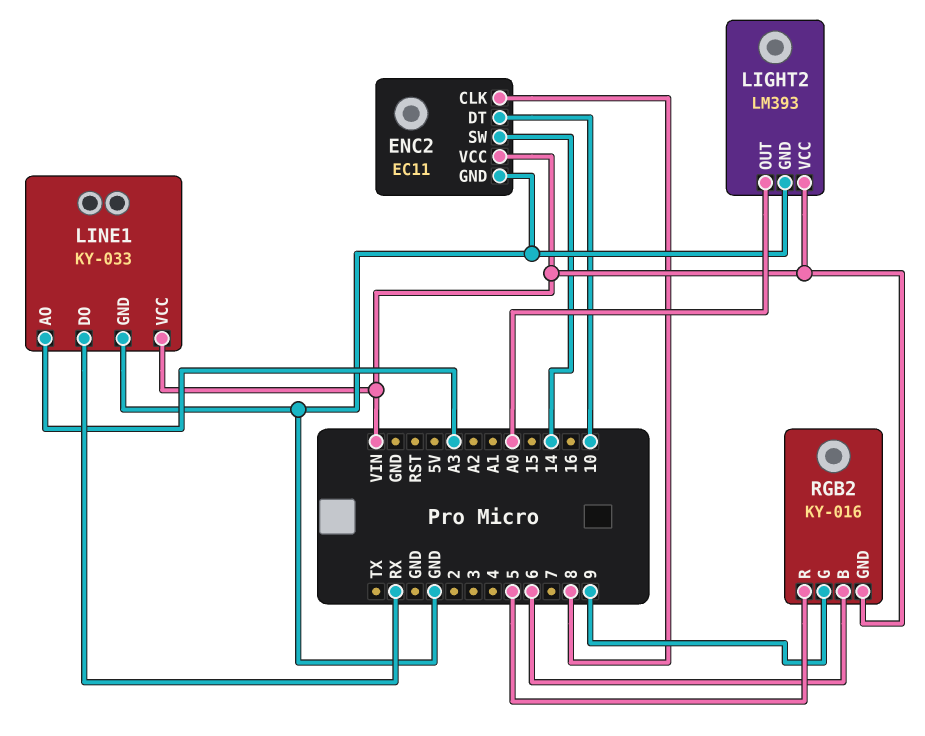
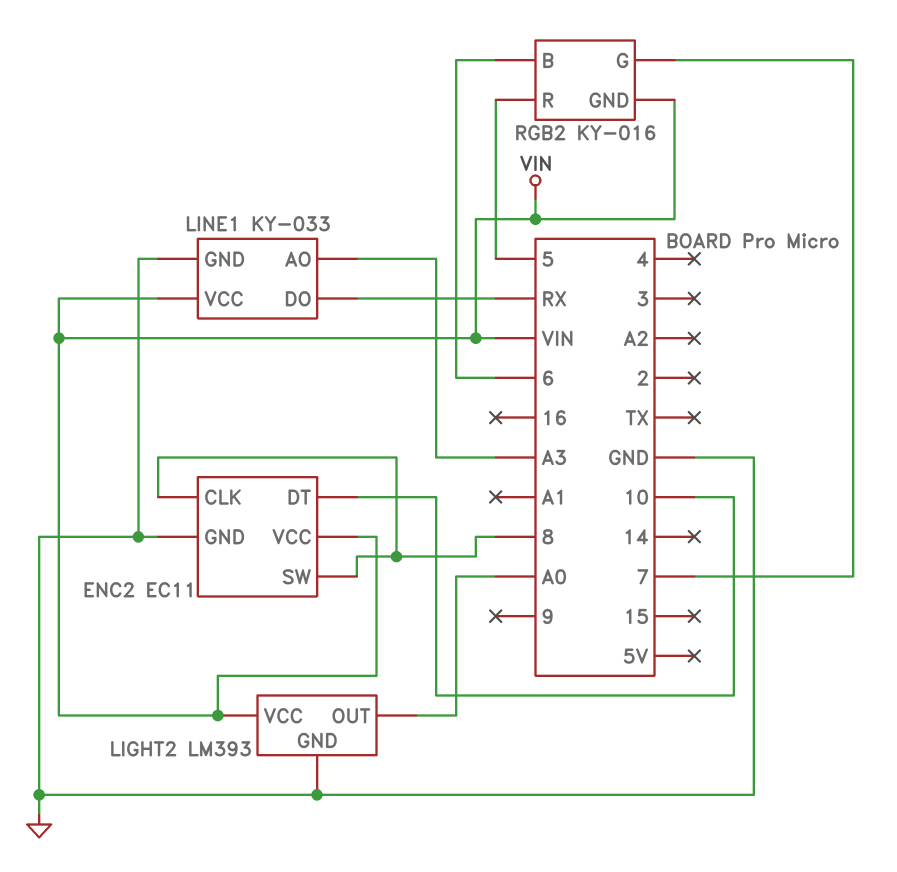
ENC2 pin SW: 14 -> 8
RGB2 pin G: 9 -> 7

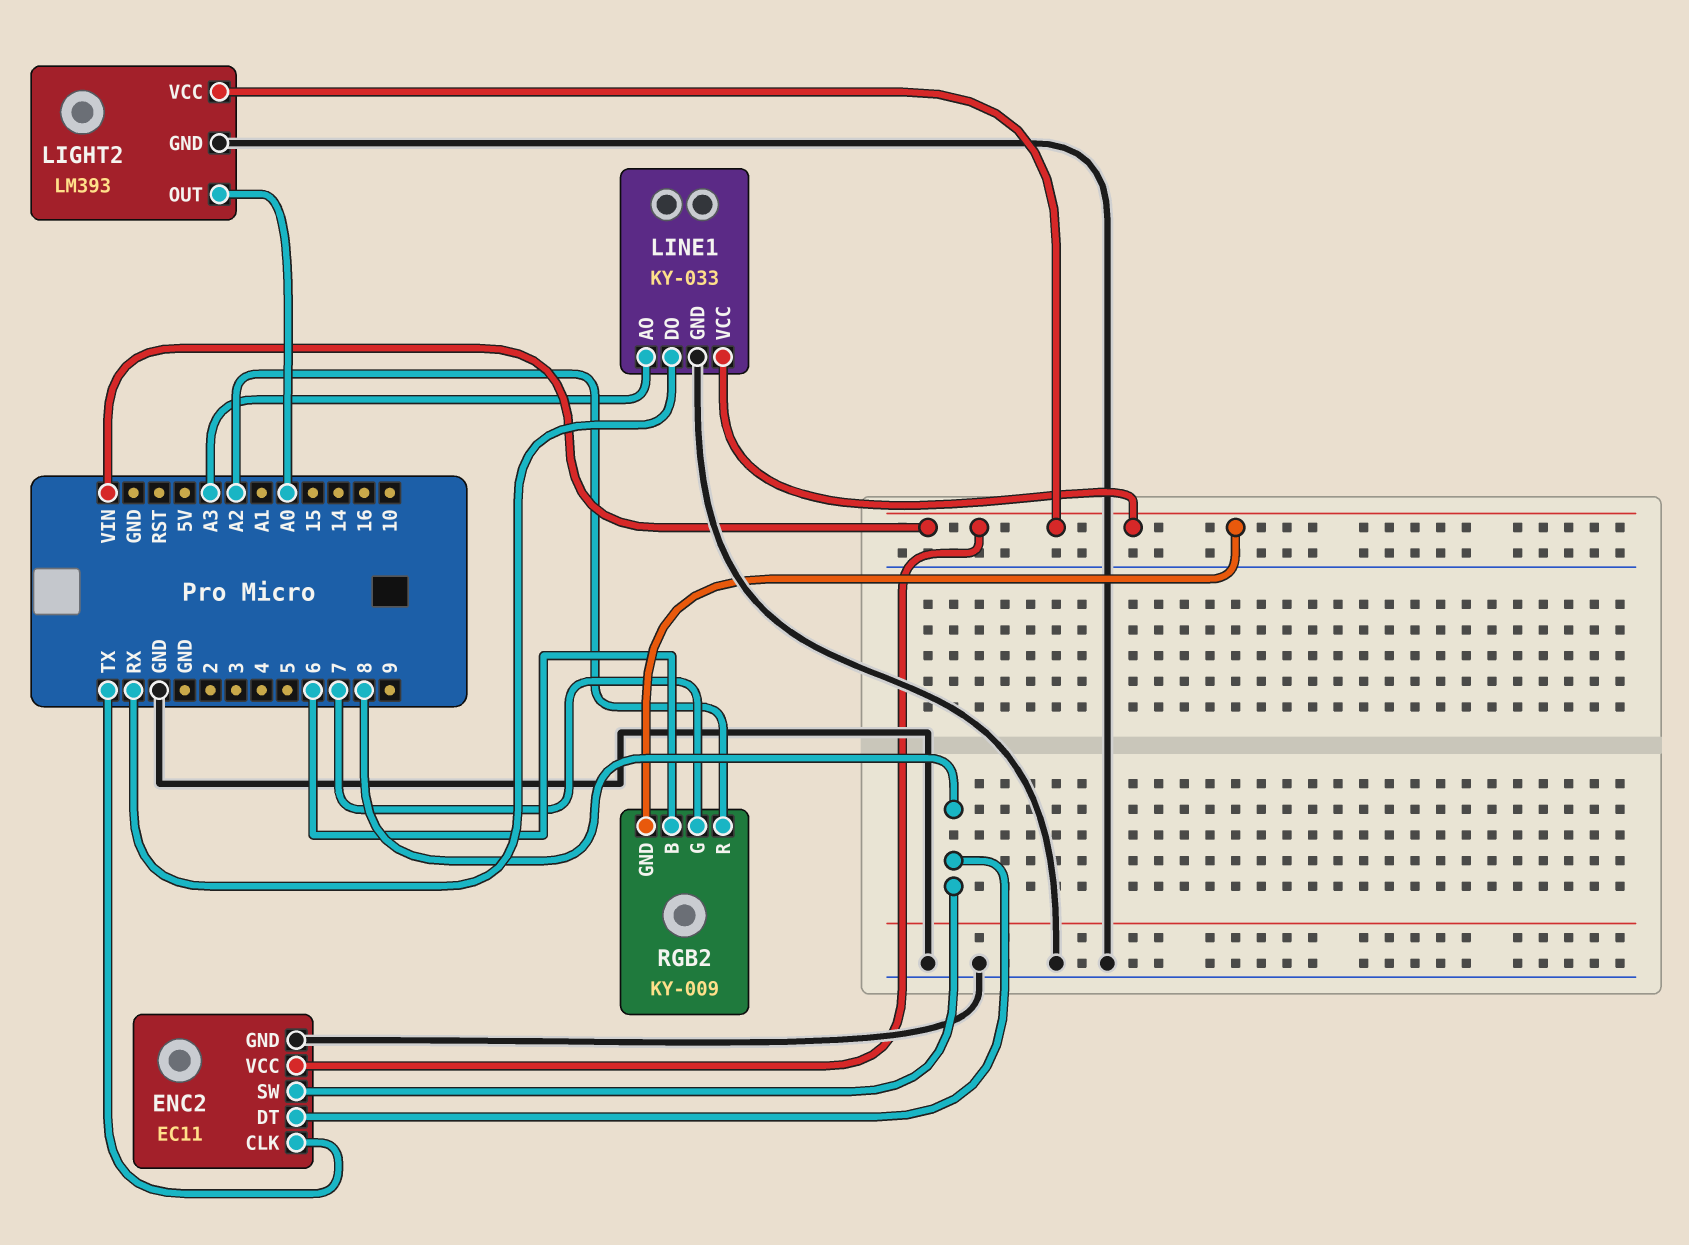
ENC2 pin CLK: 8 -> TX
ENC2 pin DT: 10 -> 8
RGB2: KY-016 -> KY-009
RGB2 pin R: 5 -> A2

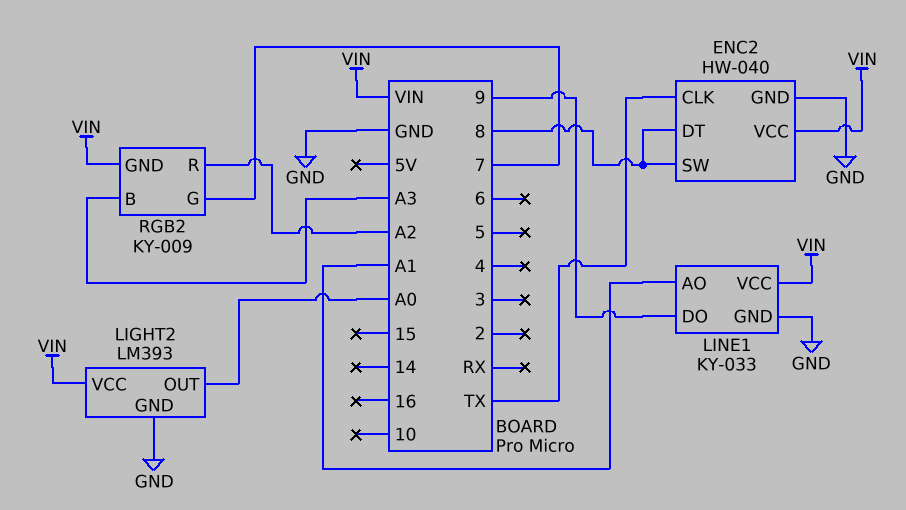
ENC2: EC11 -> HW-040
LINE1 pin AO: A3 -> A1
LINE1 pin DO: RX -> 9
RGB2 pin B: 6 -> A3

